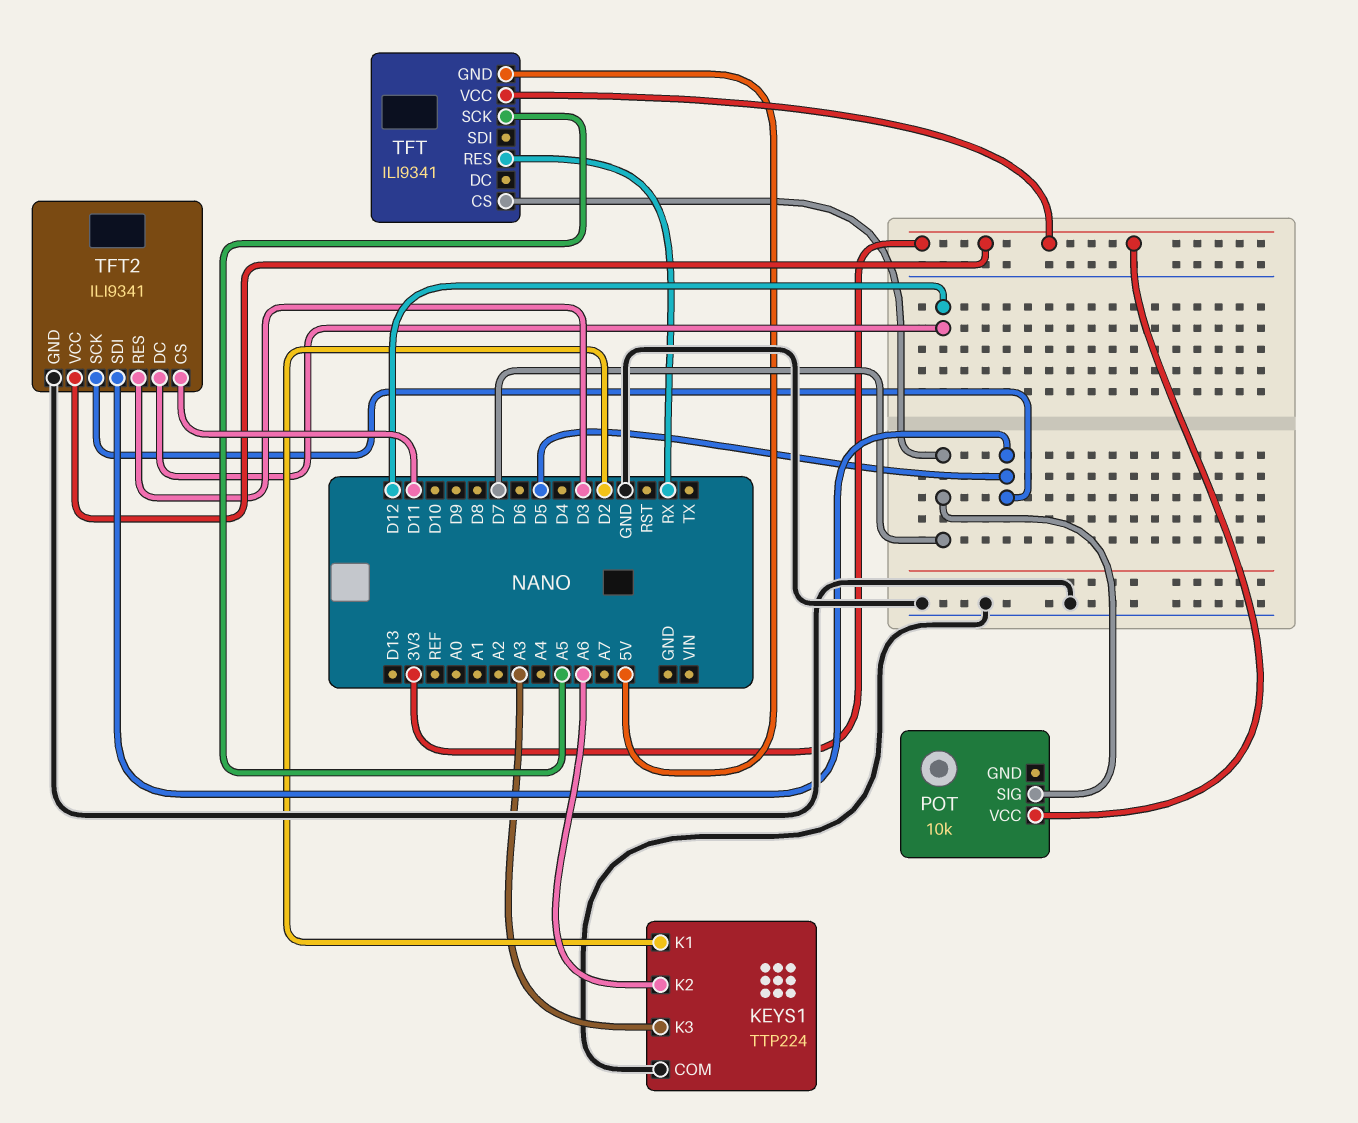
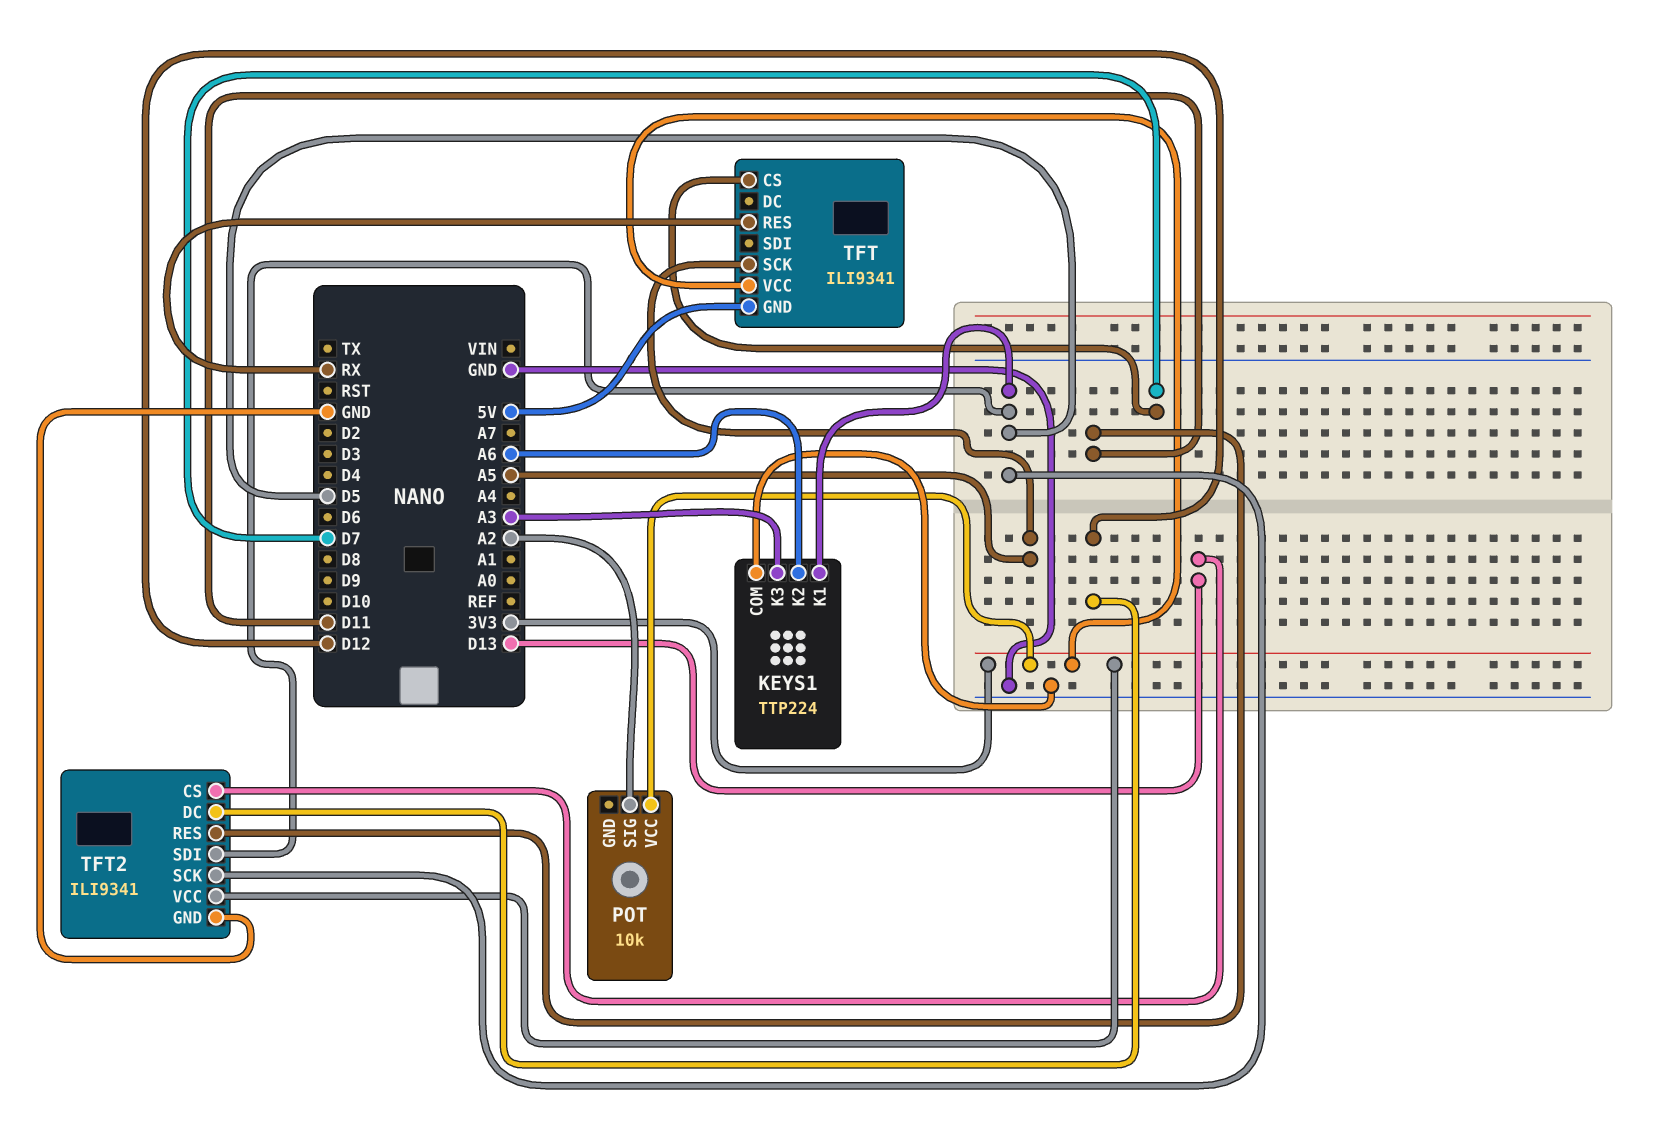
KEYS1 pin K1: D2 -> D5
POT pin SIG: D7 -> A2
TFT2 pin CS: D11 -> D13
TFT2 pin RES: D3 -> D11

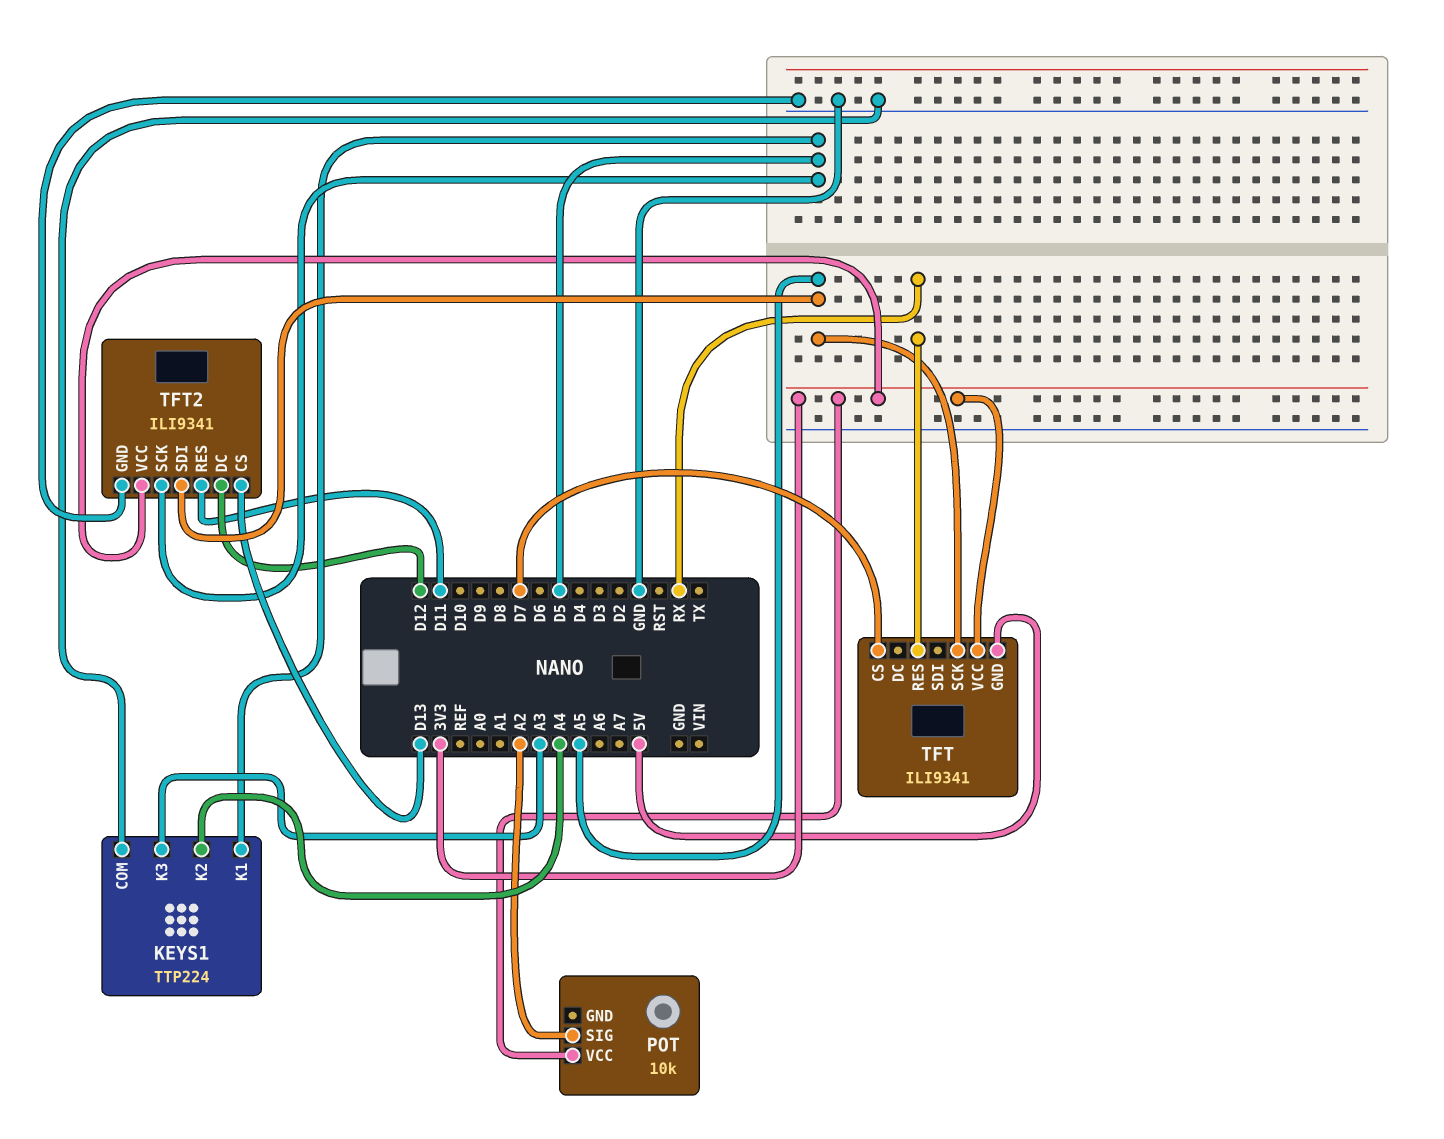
KEYS1 pin K2: A6 -> A4
TFT2 pin SDI: D5 -> A5

